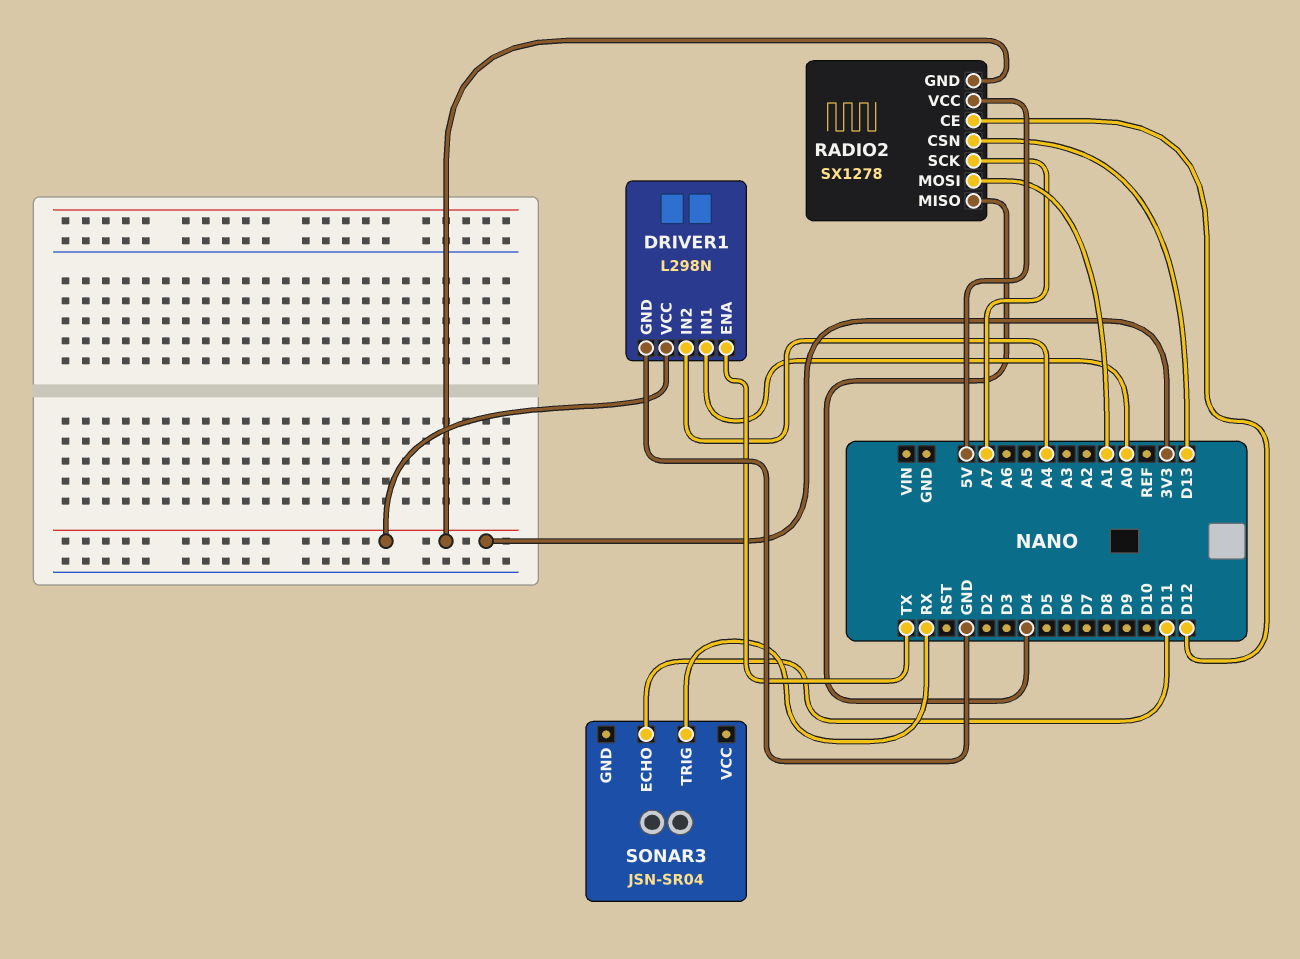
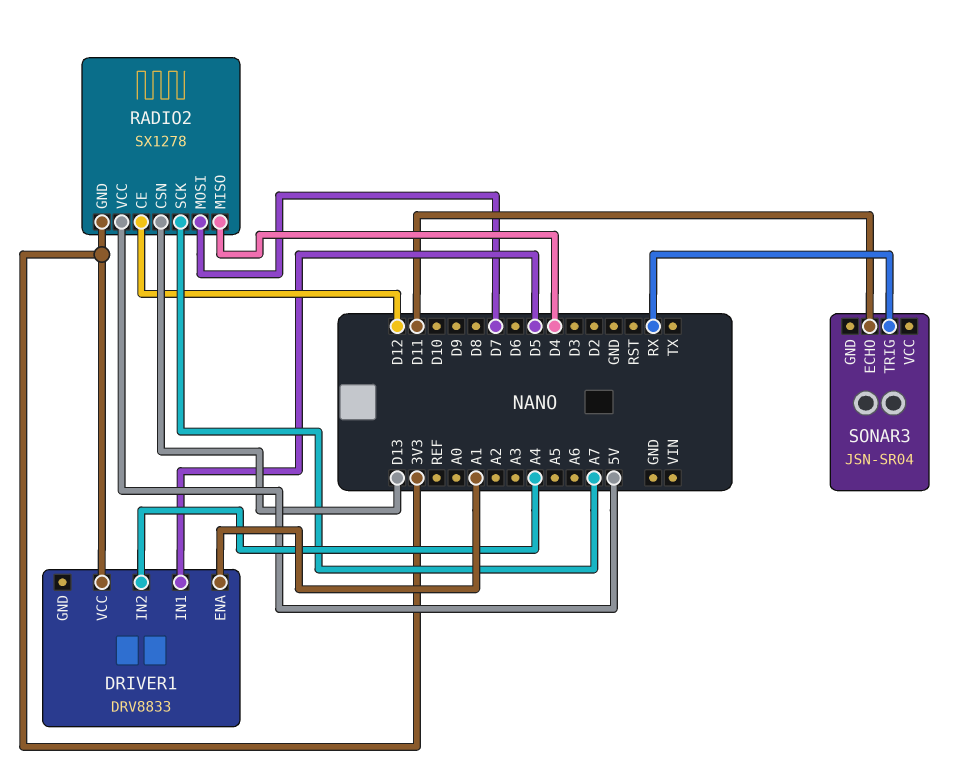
DRIVER1: L298N -> DRV8833
DRIVER1 pin ENA: TX -> A1
DRIVER1 pin GND: GND -> none
DRIVER1 pin IN1: A0 -> D5
RADIO2 pin MOSI: A1 -> D7

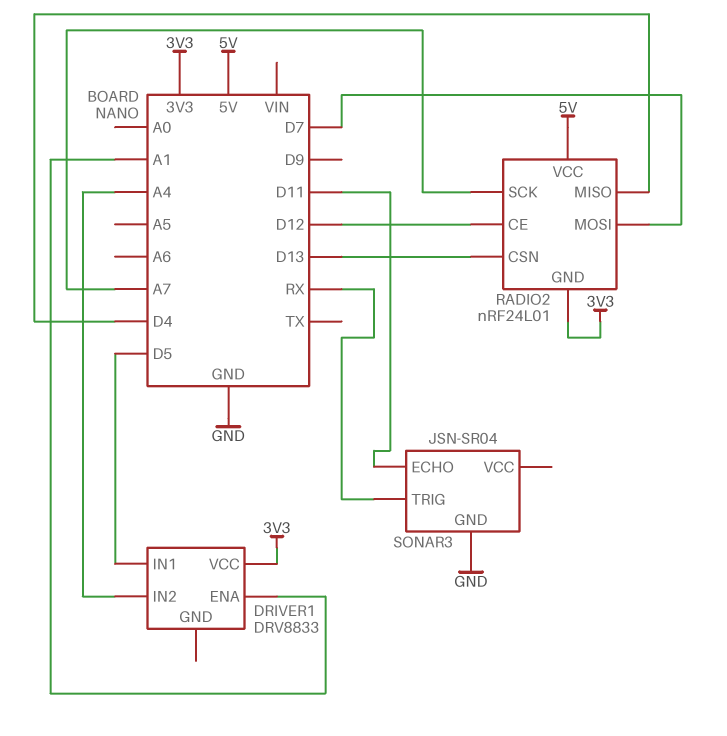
RADIO2: SX1278 -> nRF24L01
SONAR3 pin GND: none -> GND

